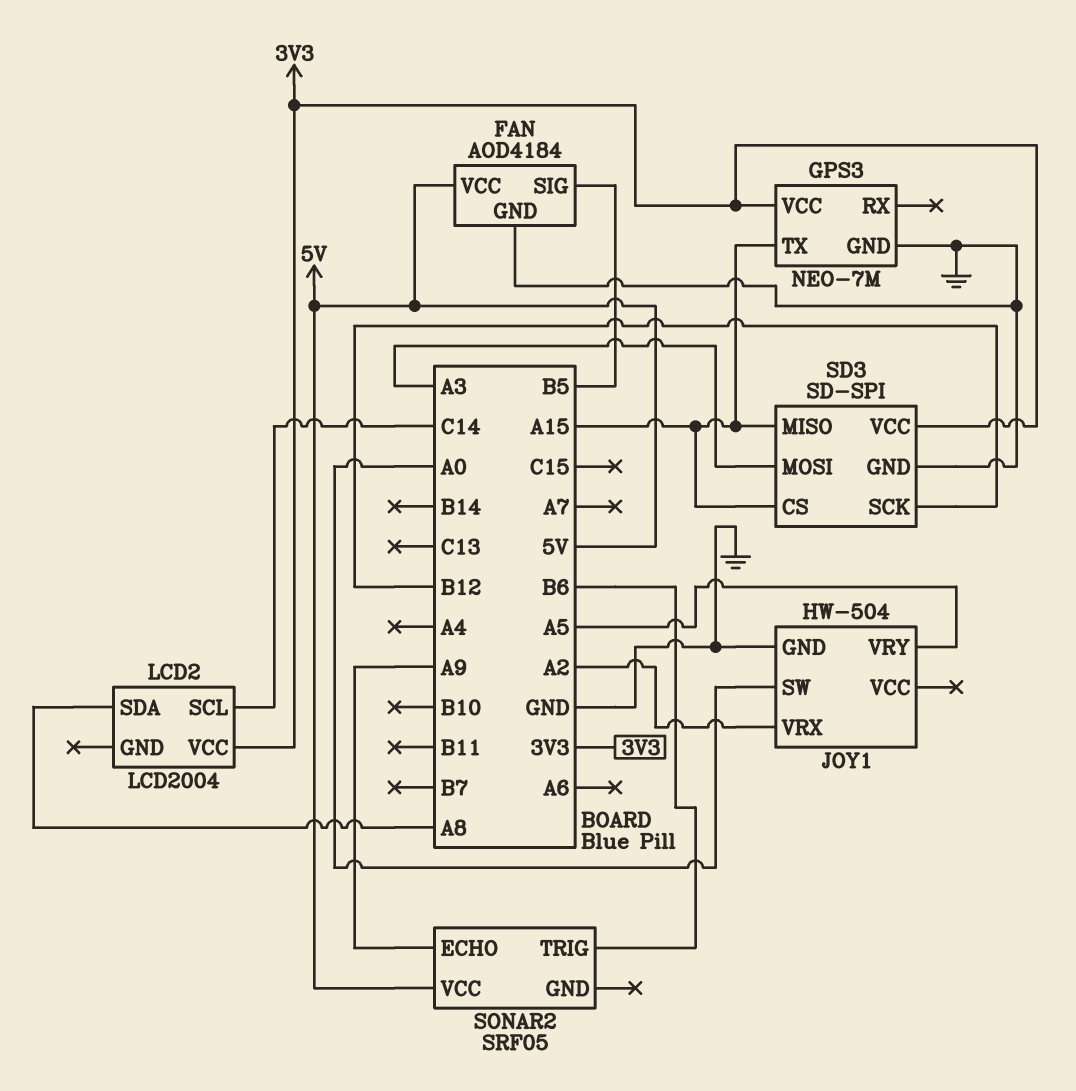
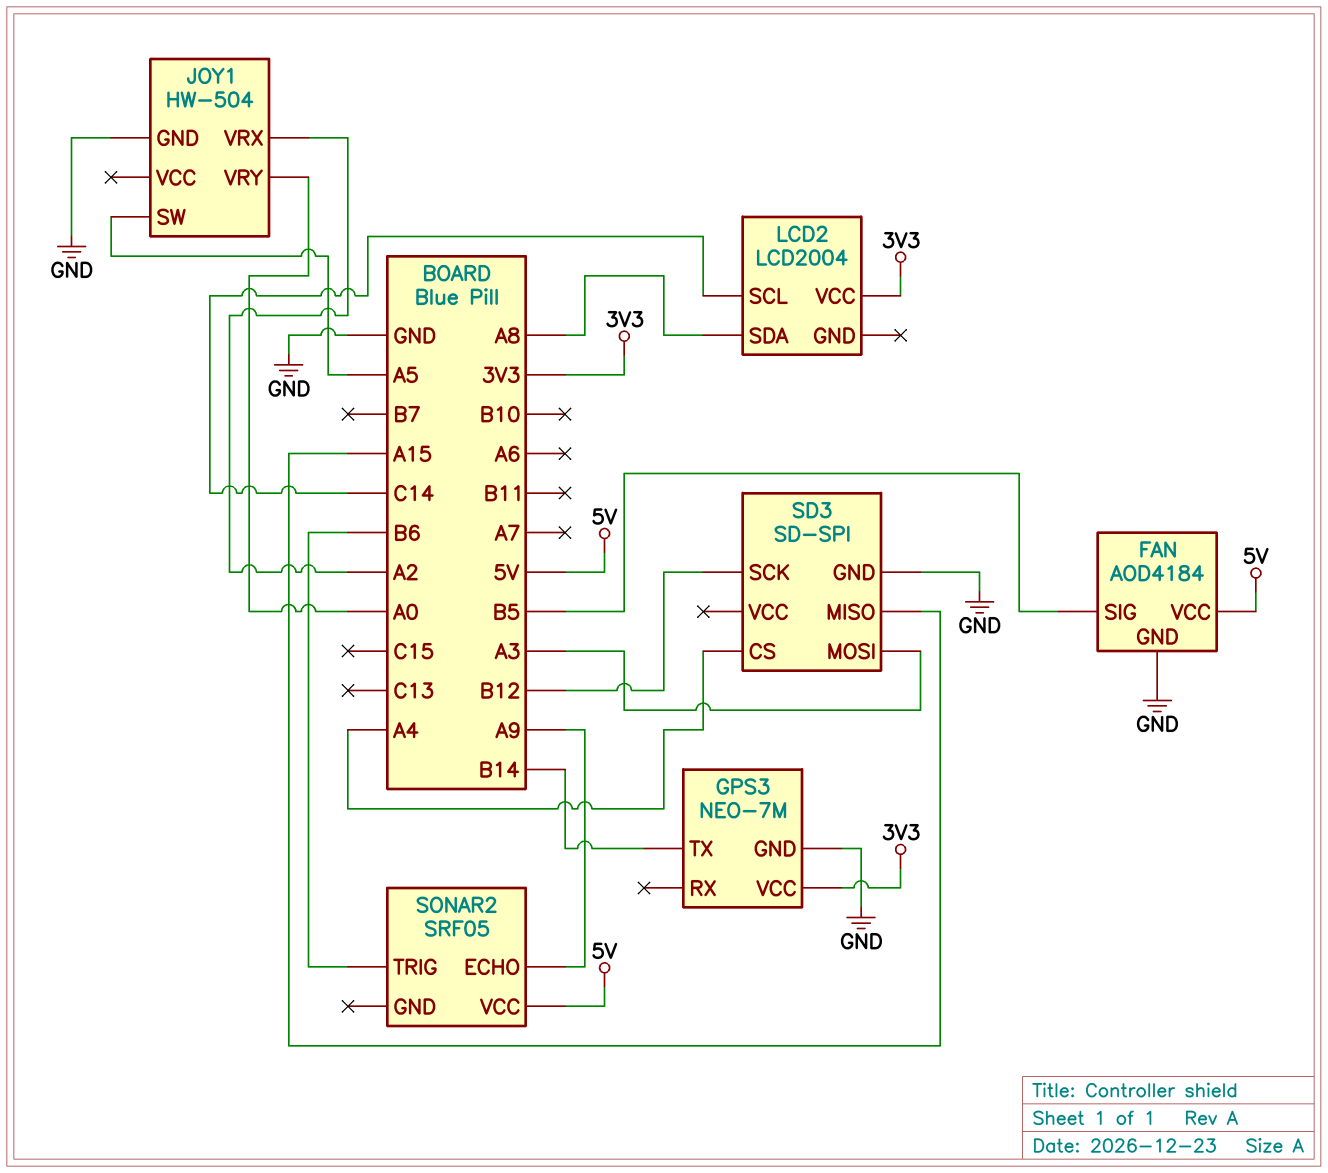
GPS3 pin TX: A15 -> B14
JOY1 pin SW: A0 -> A5
JOY1 pin VRY: A5 -> A0
SD3 pin CS: A15 -> A4
SD3 pin VCC: 3V3 -> none

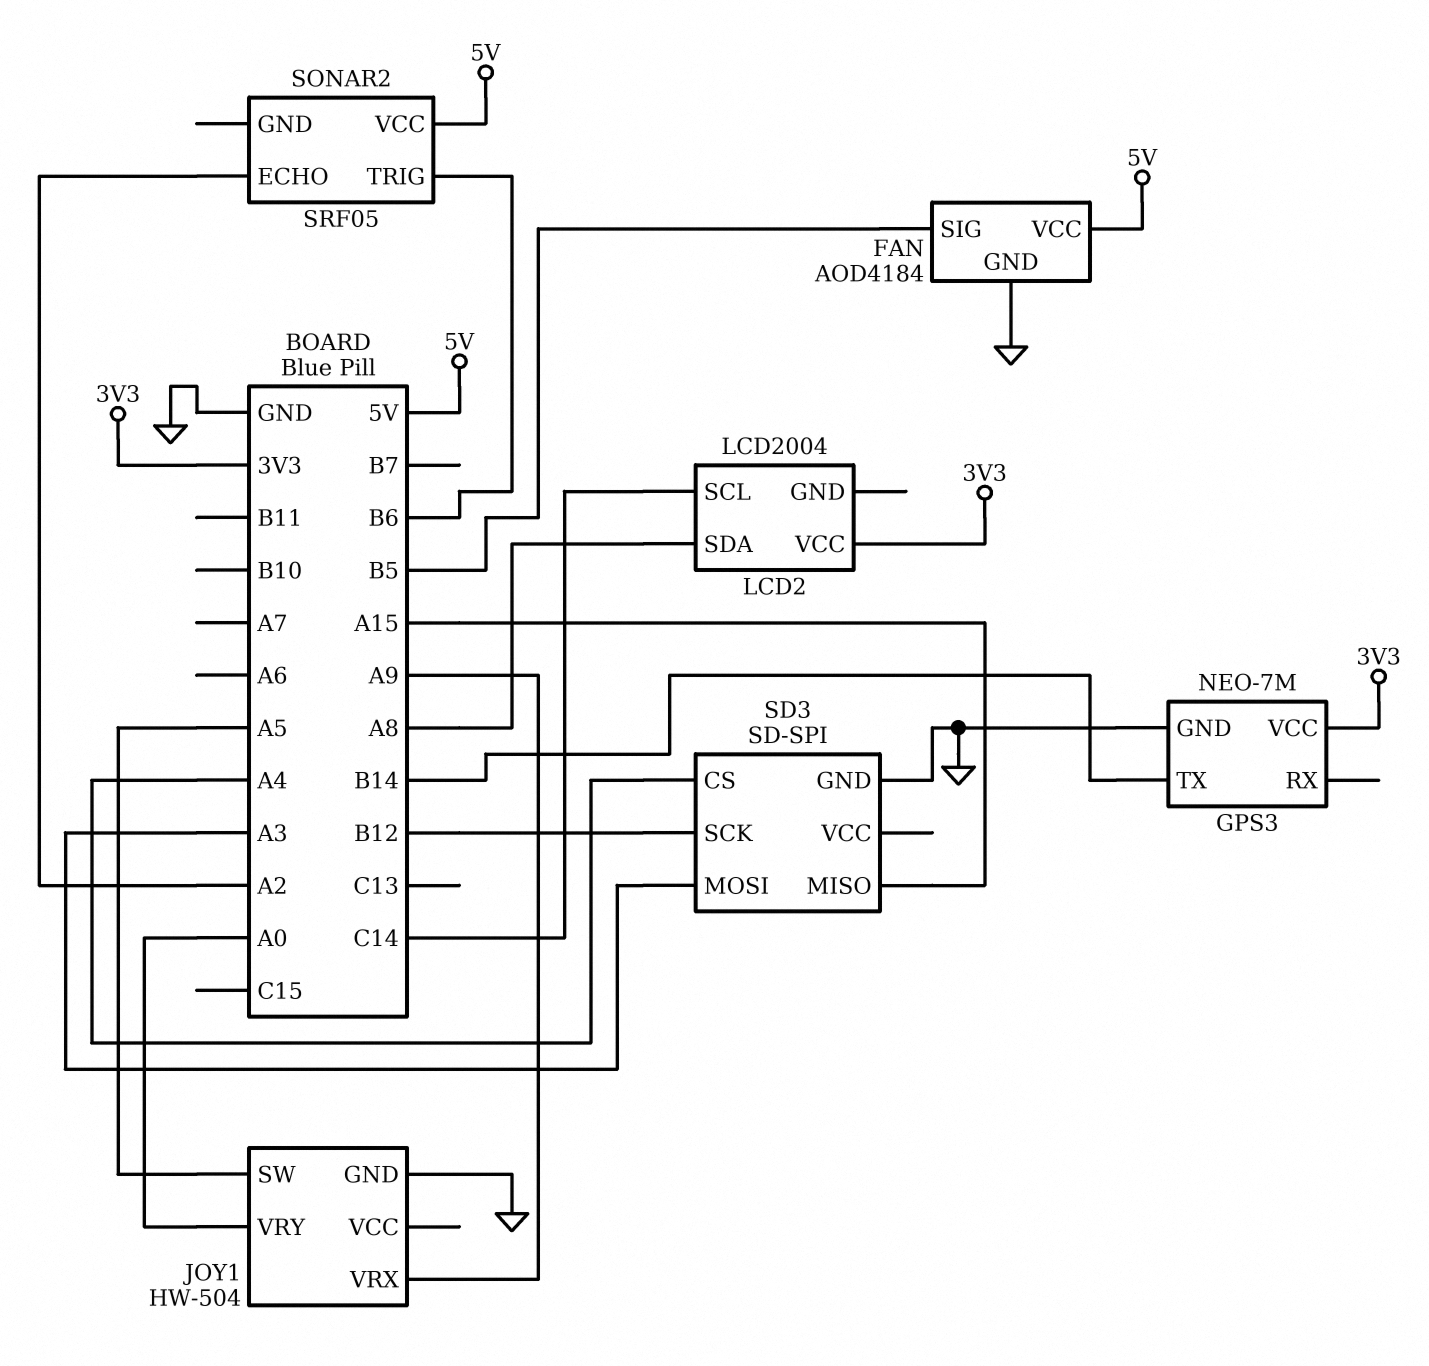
JOY1 pin VRX: A2 -> A9
SONAR2 pin ECHO: A9 -> A2

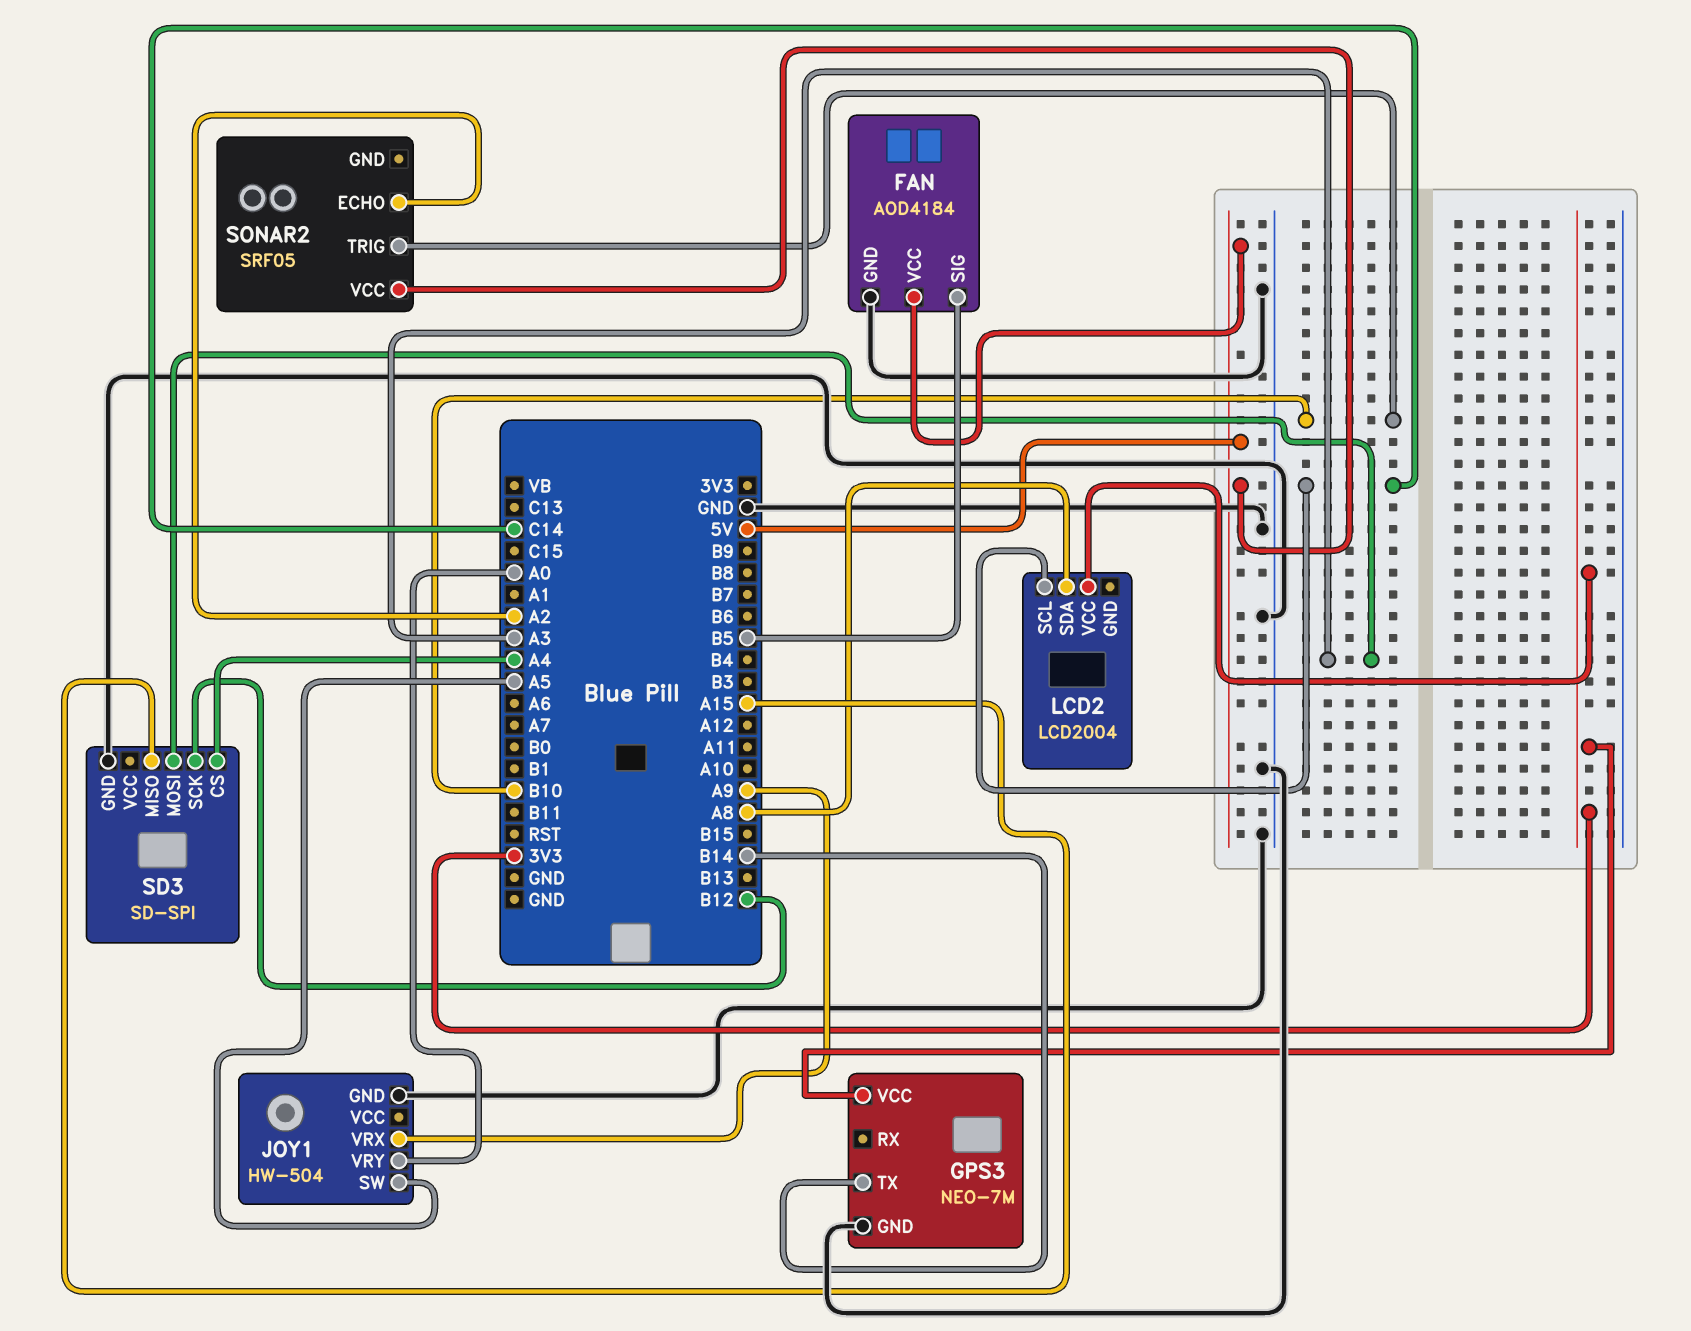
SONAR2 pin TRIG: B6 -> B10

